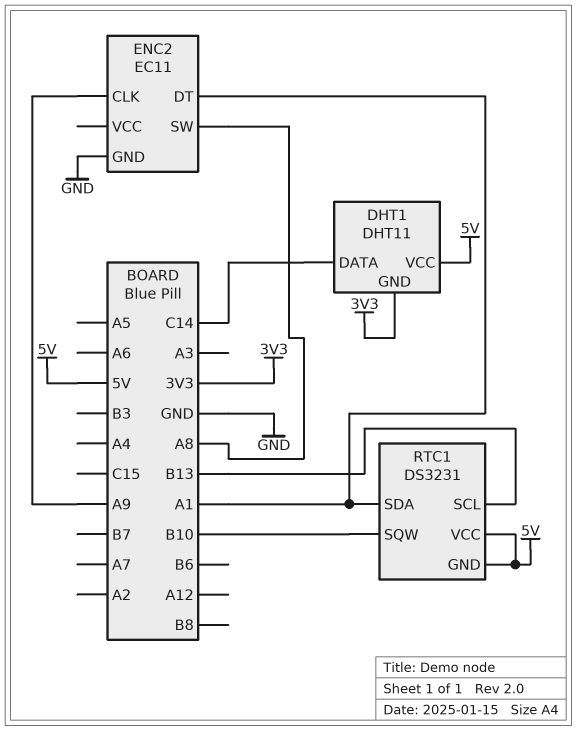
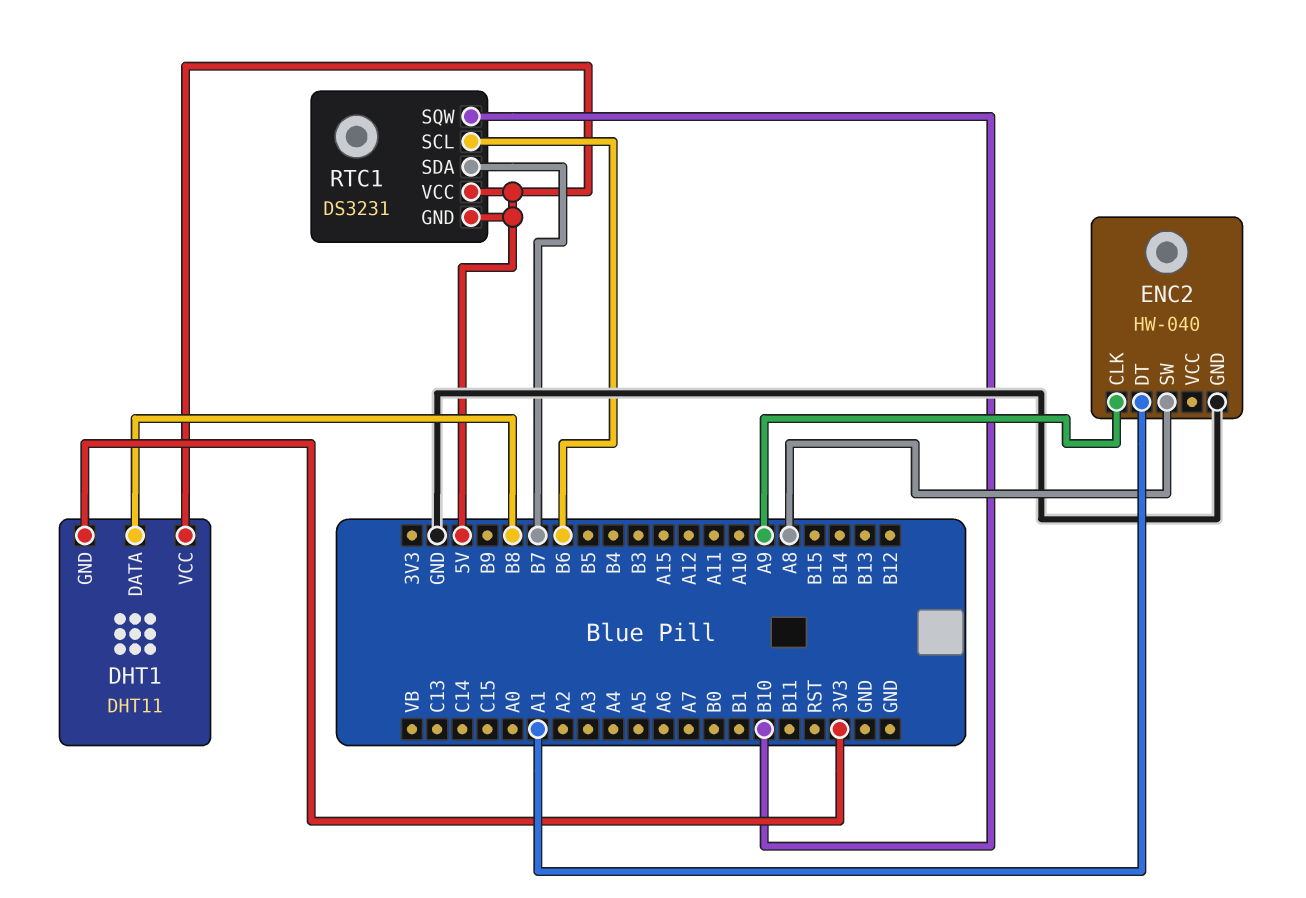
DHT1 pin DATA: C14 -> B8
ENC2: EC11 -> HW-040
RTC1 pin SCL: B13 -> B6
RTC1 pin SDA: A1 -> B7

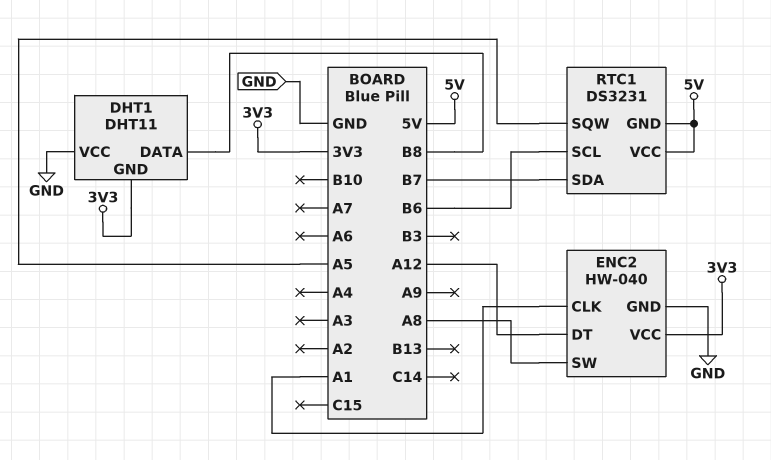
DHT1 pin VCC: 5V -> GND
ENC2 pin CLK: A9 -> A1
ENC2 pin DT: A1 -> A12
ENC2 pin VCC: none -> 3V3
RTC1 pin SQW: B10 -> A5

